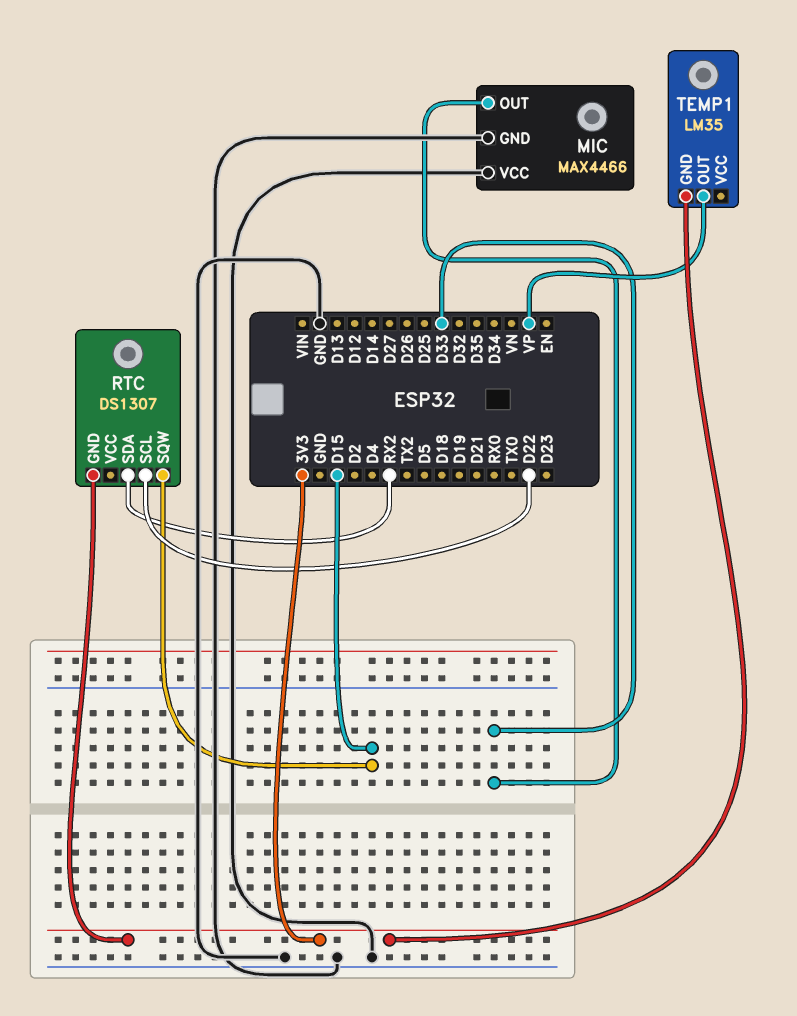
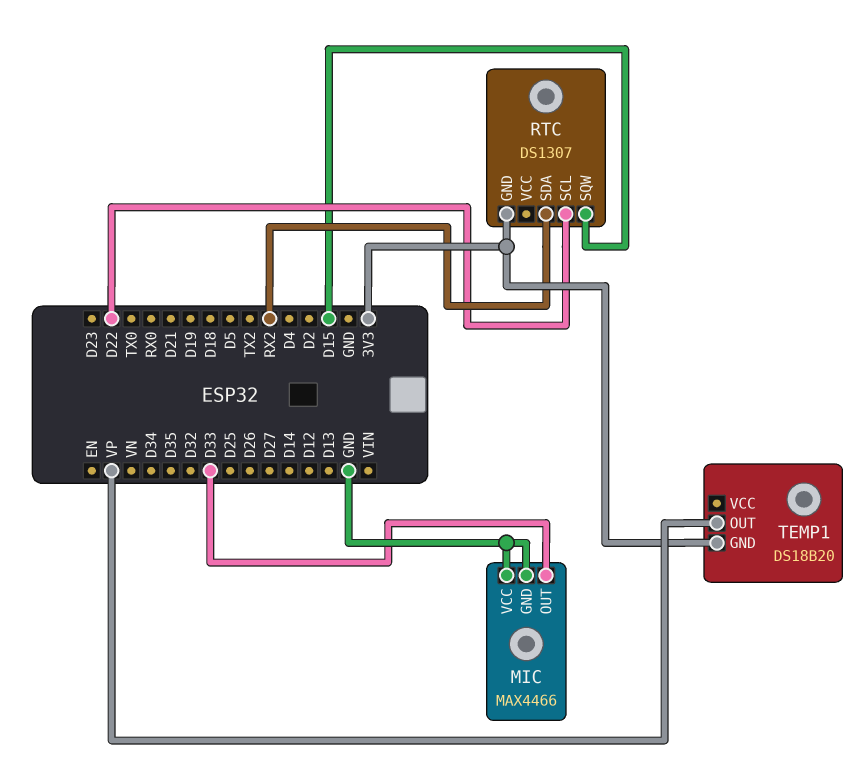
TEMP1: LM35 -> DS18B20

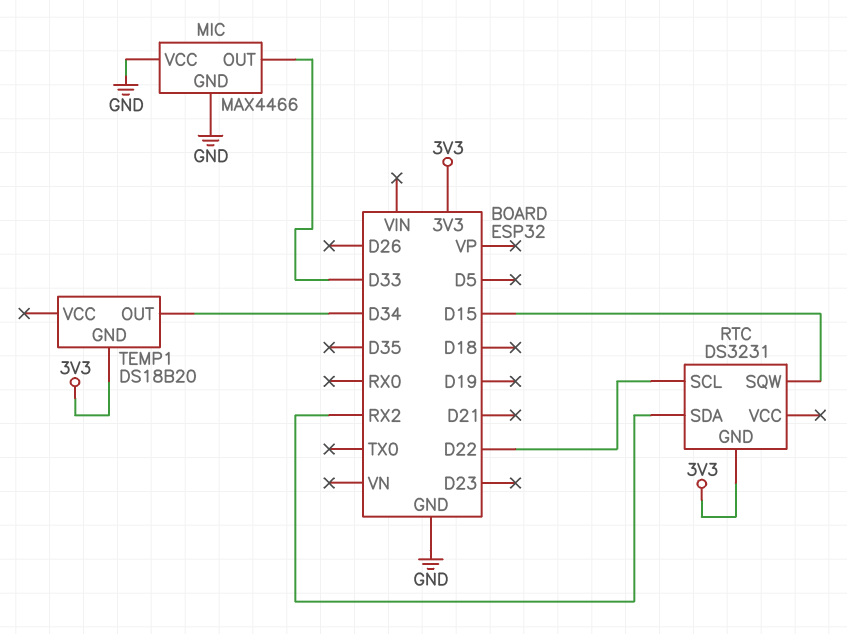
RTC: DS1307 -> DS3231
TEMP1 pin OUT: VP -> D34

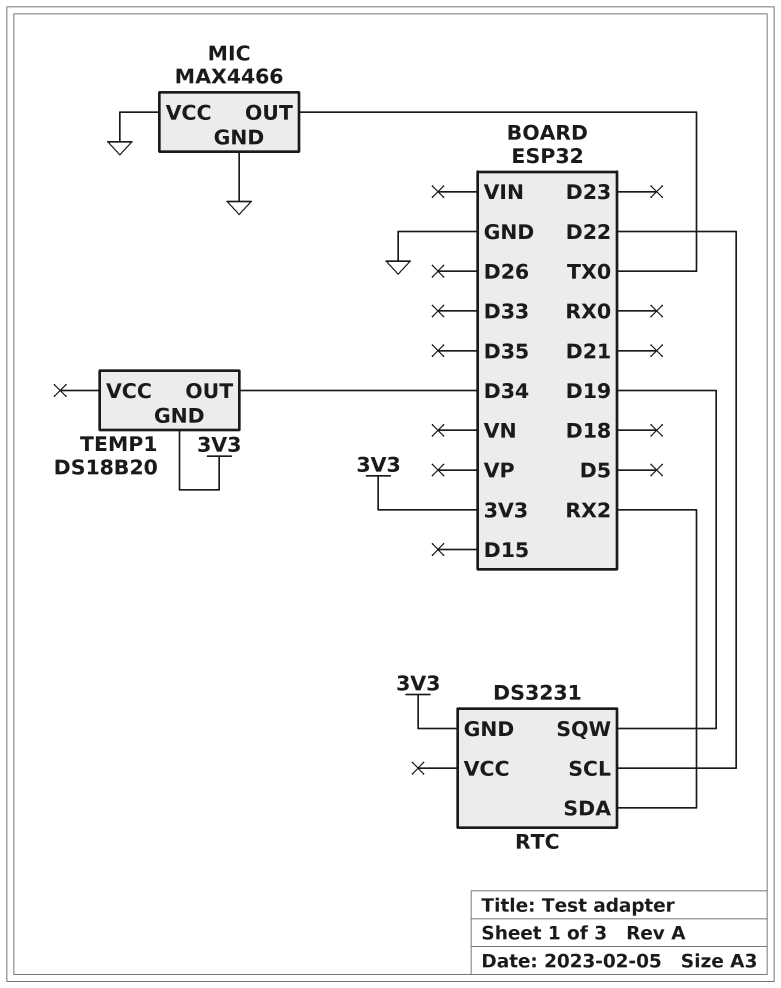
MIC pin OUT: D33 -> TX0
RTC pin SQW: D15 -> D19

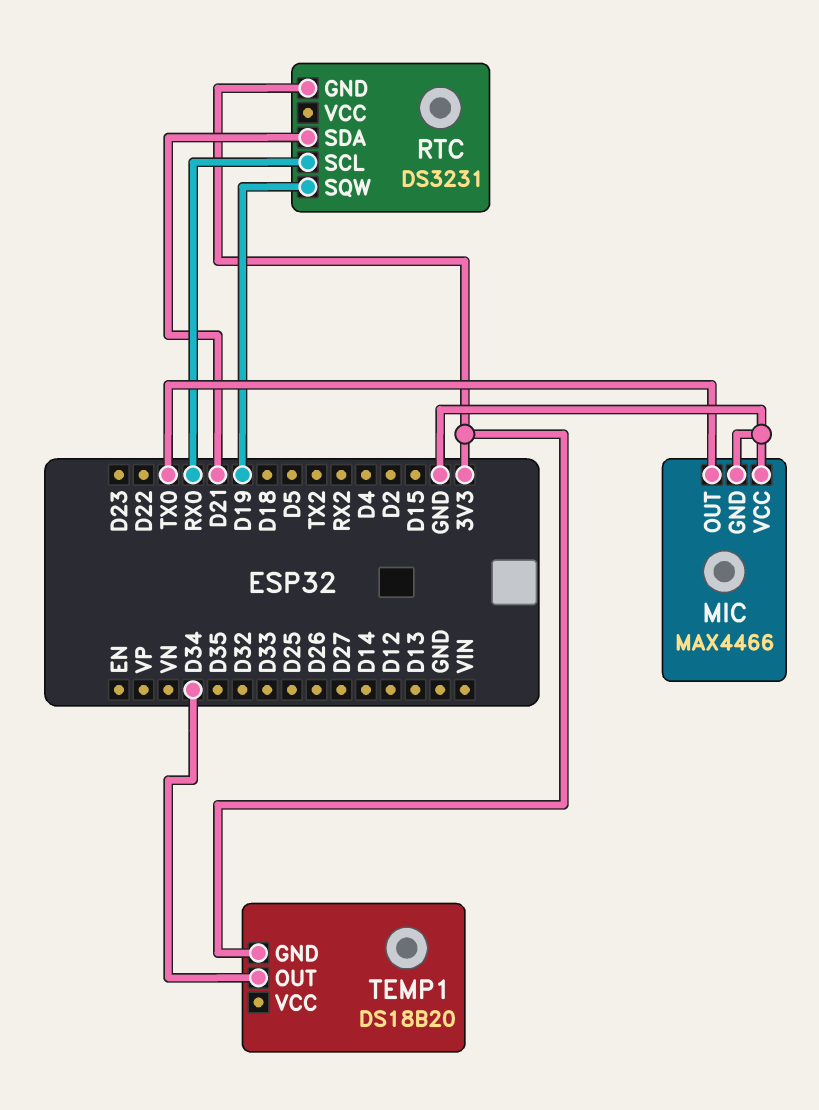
RTC pin SCL: D22 -> RX0
RTC pin SDA: RX2 -> D21

